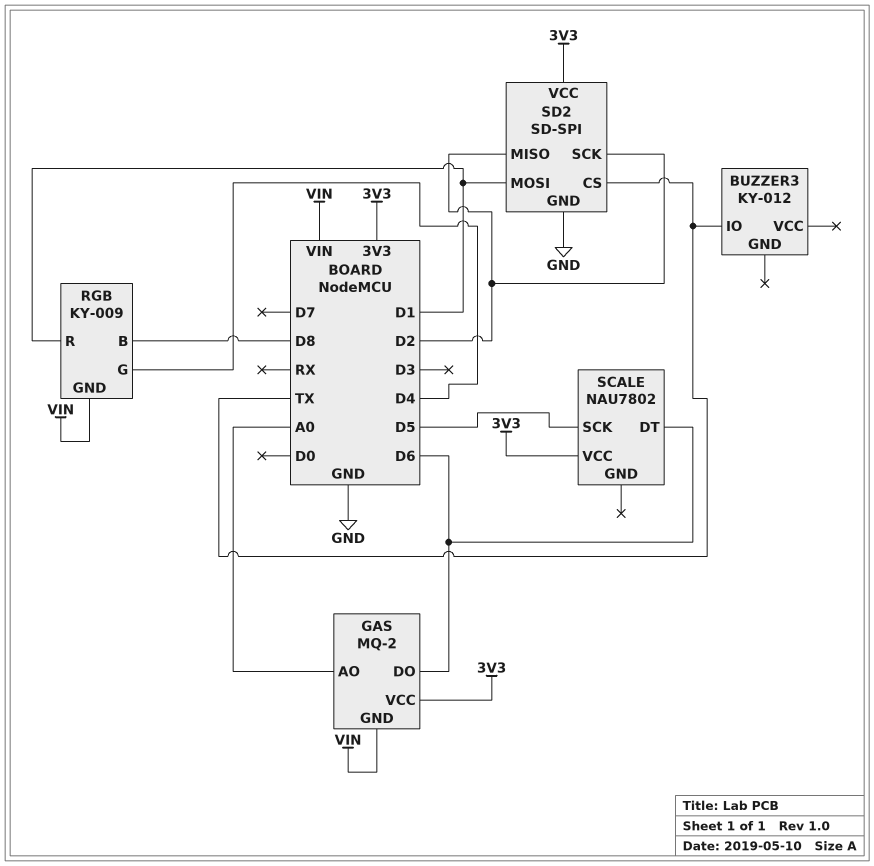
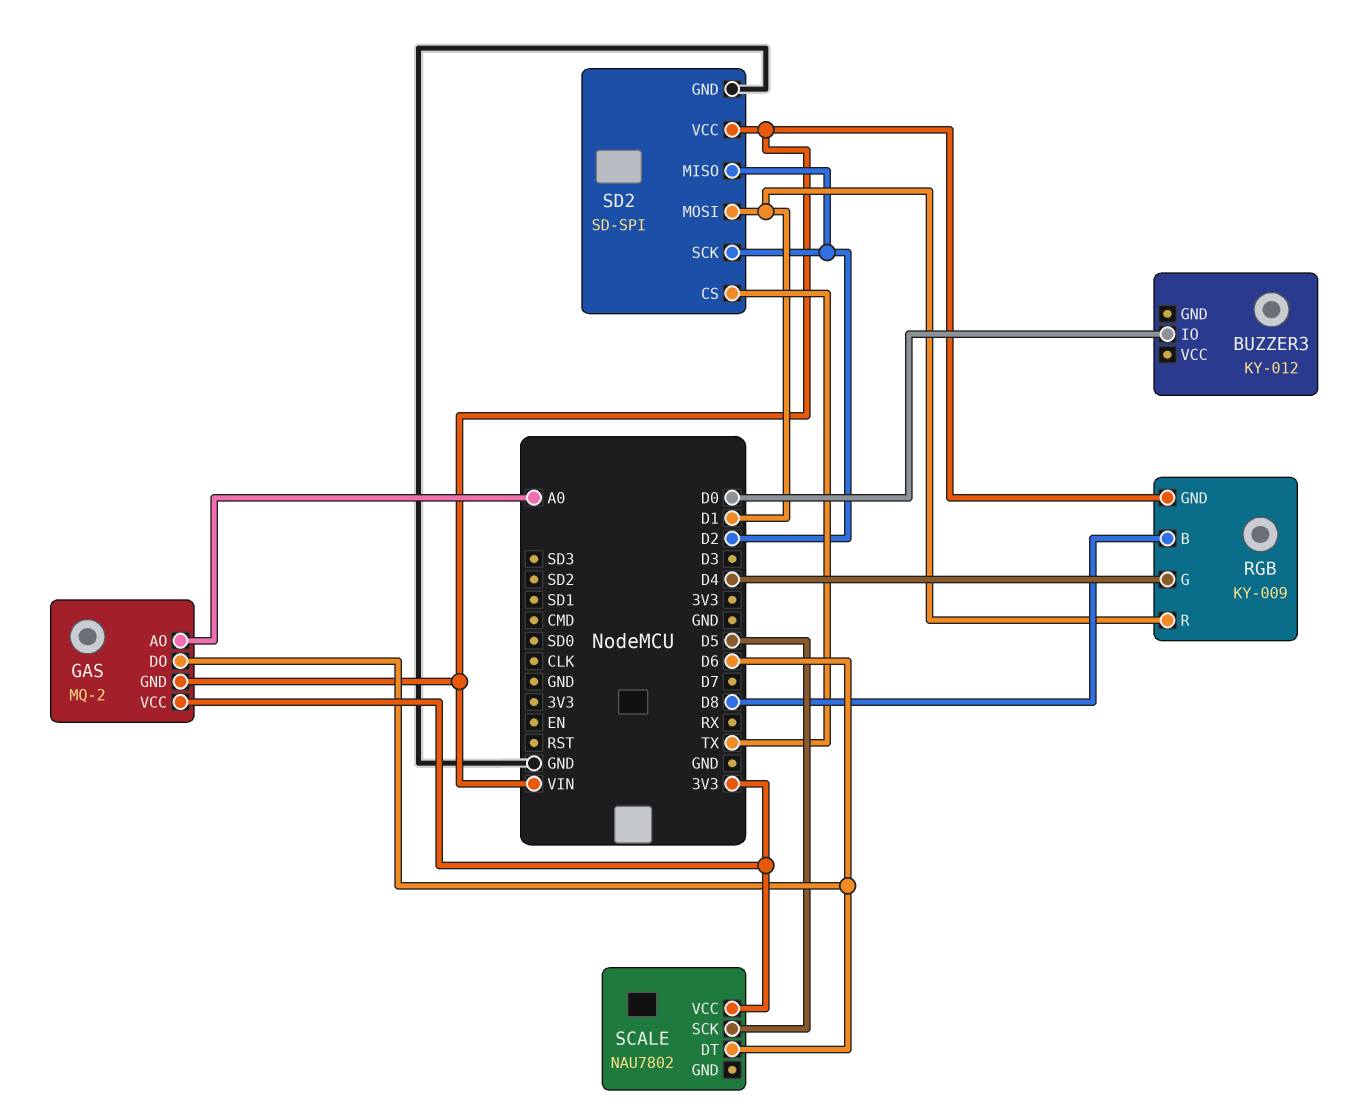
BUZZER3 pin IO: TX -> D0
SD2 pin VCC: 3V3 -> VIN

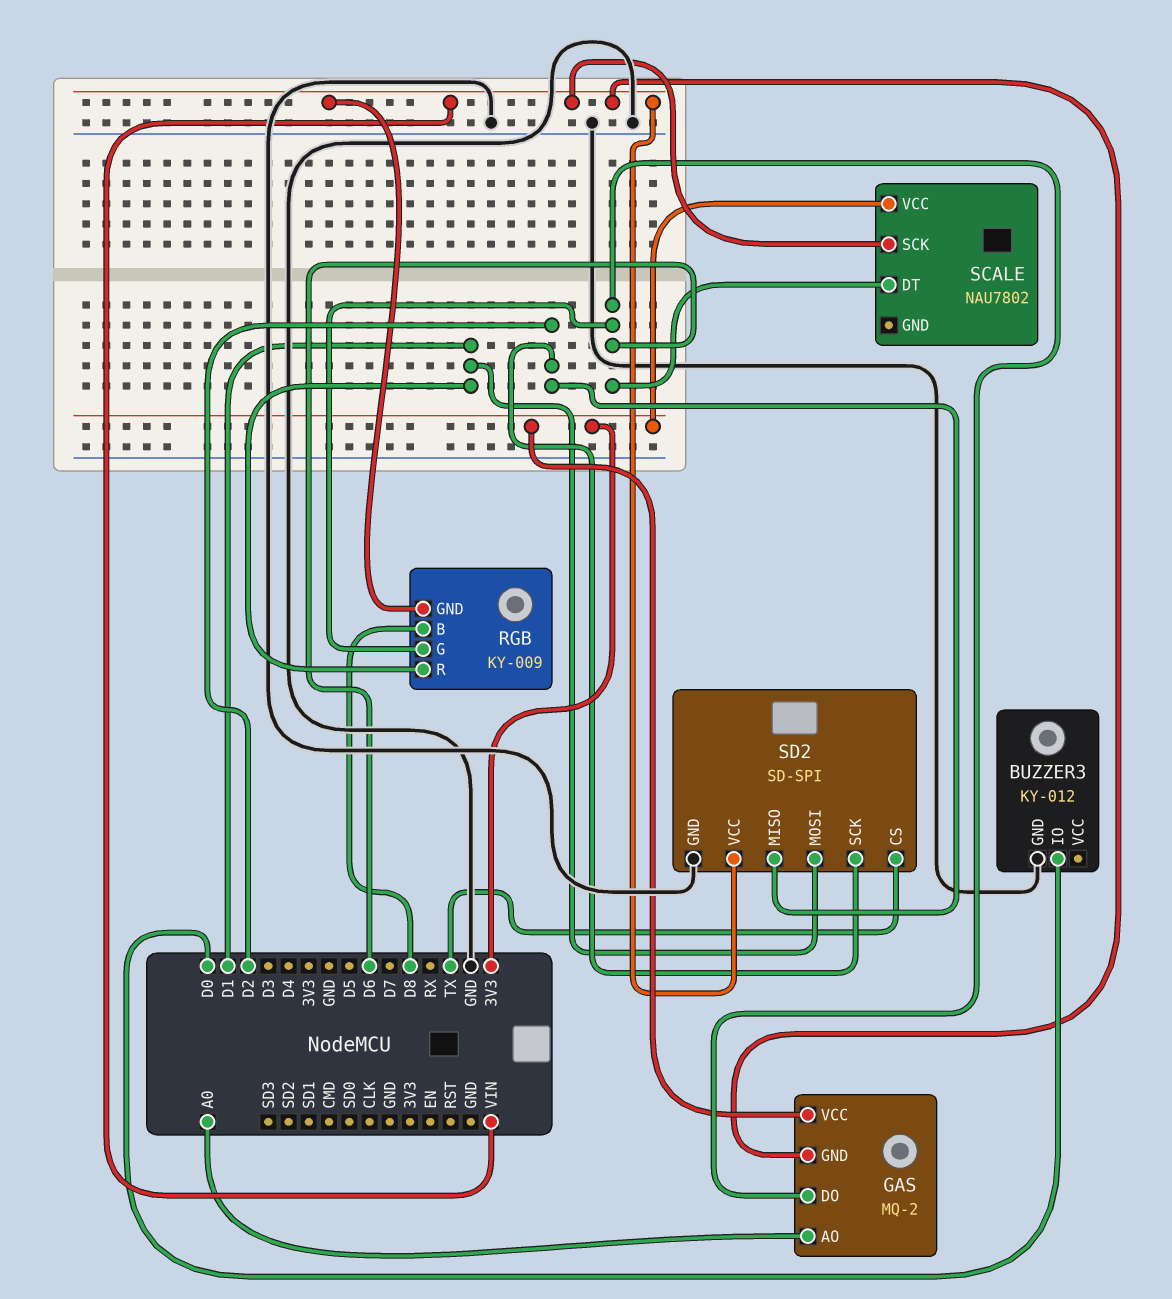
BUZZER3 pin GND: none -> GND
RGB pin G: D4 -> D6
SCALE pin SCK: D5 -> VIN

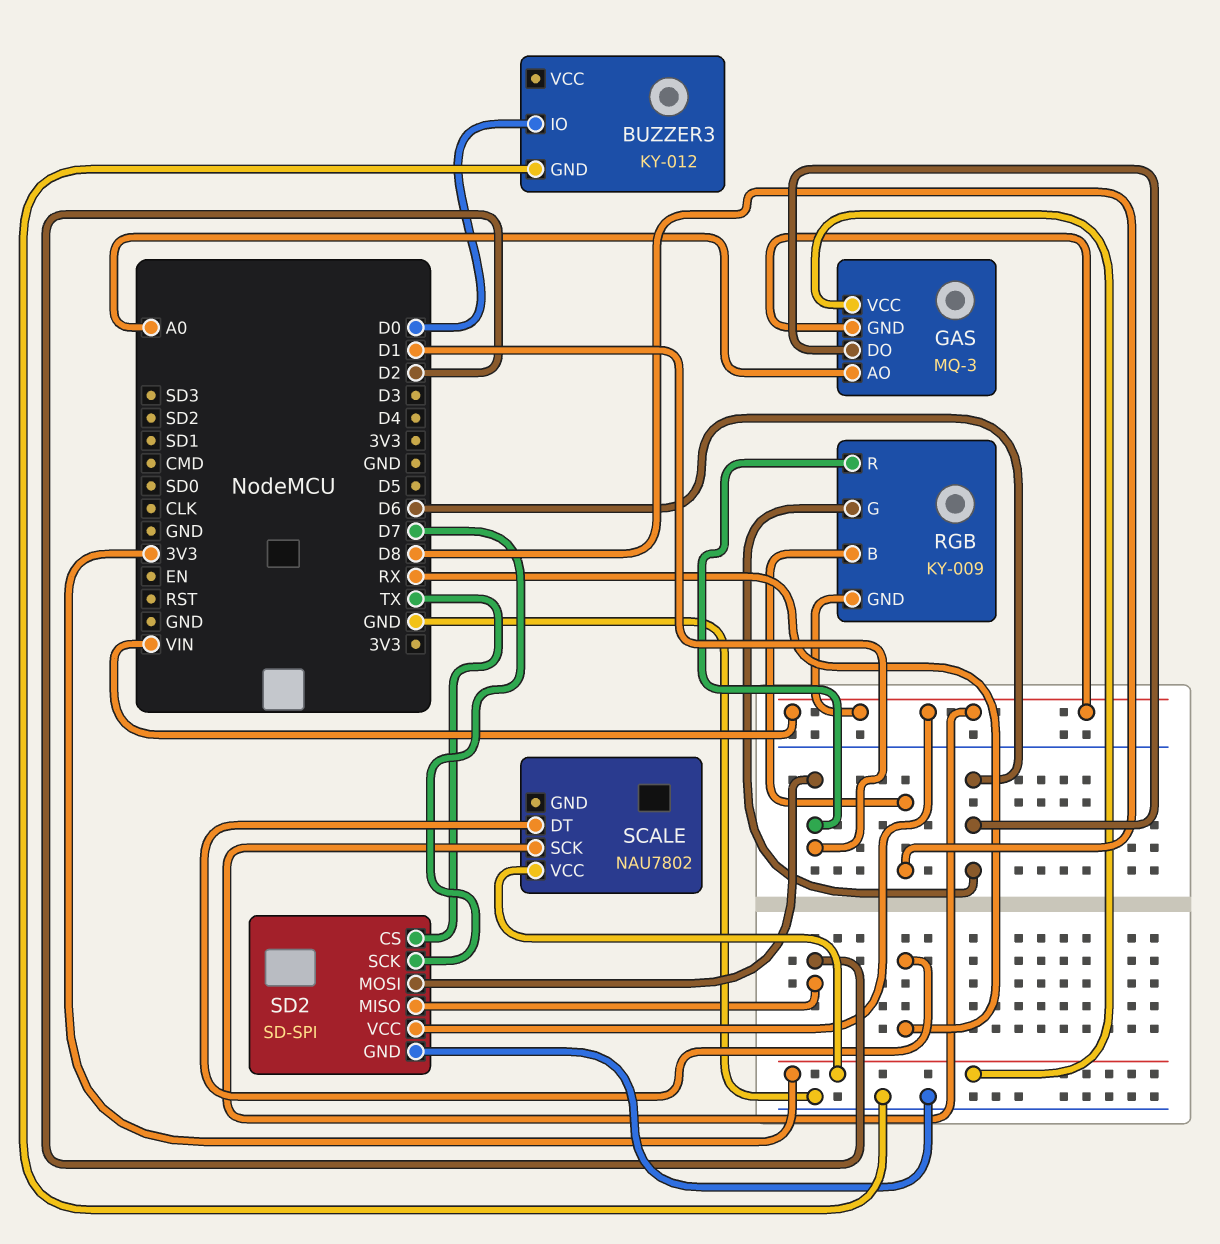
GAS: MQ-2 -> MQ-3
SCALE pin DT: D6 -> RX
SD2 pin SCK: D2 -> D7

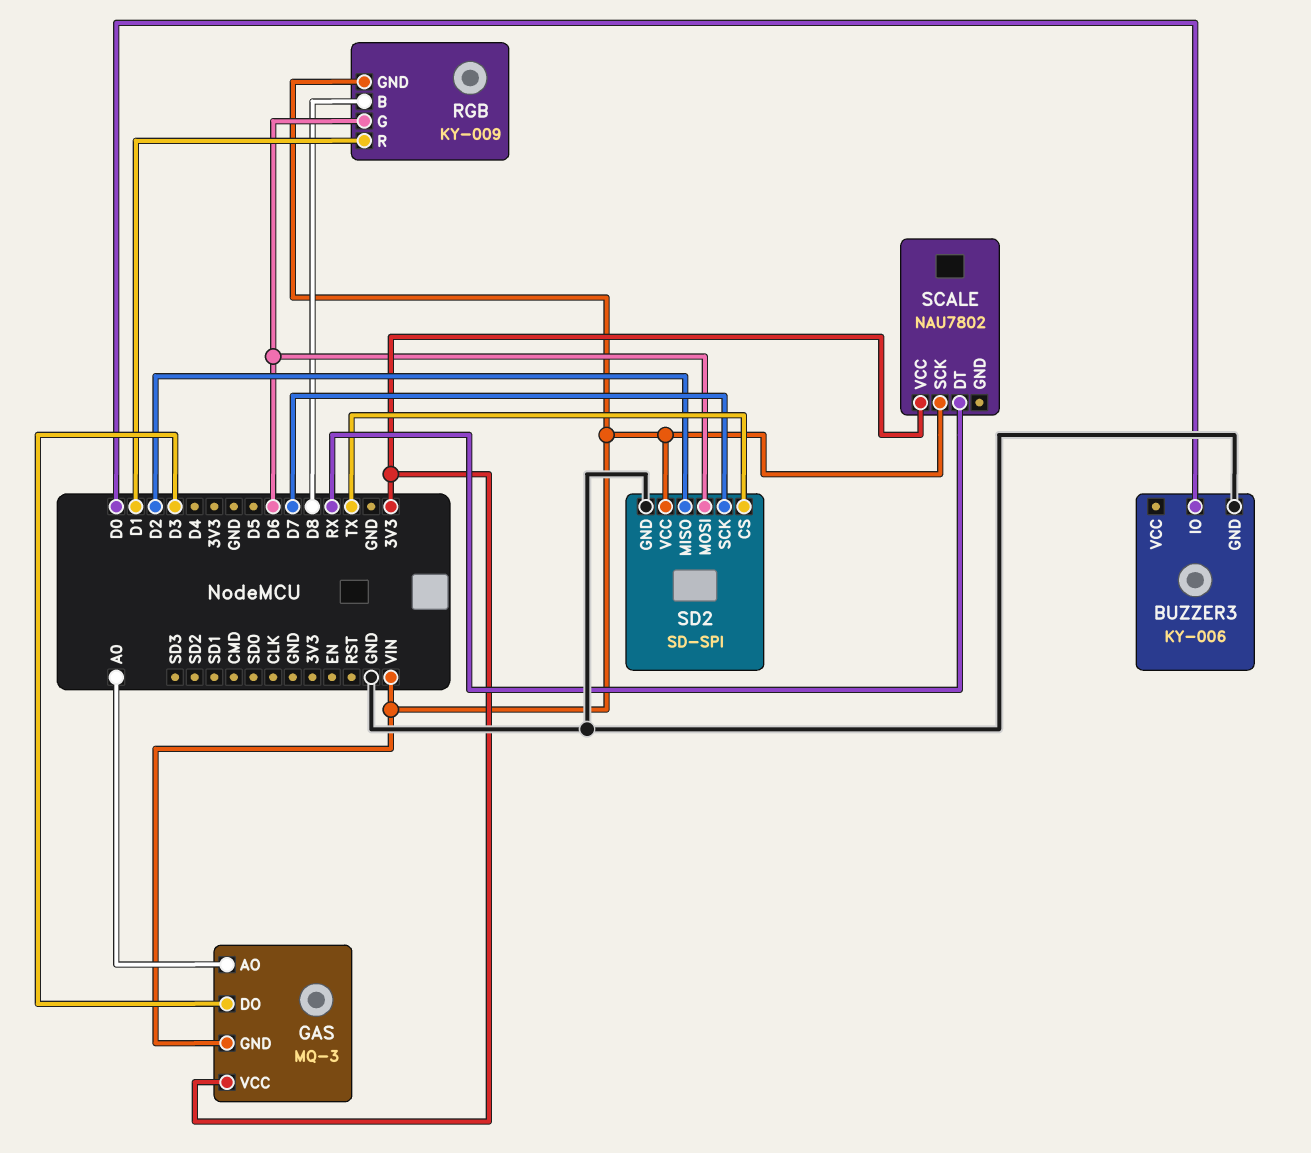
BUZZER3: KY-012 -> KY-006
GAS pin DO: D6 -> D3
SD2 pin MOSI: D1 -> D6

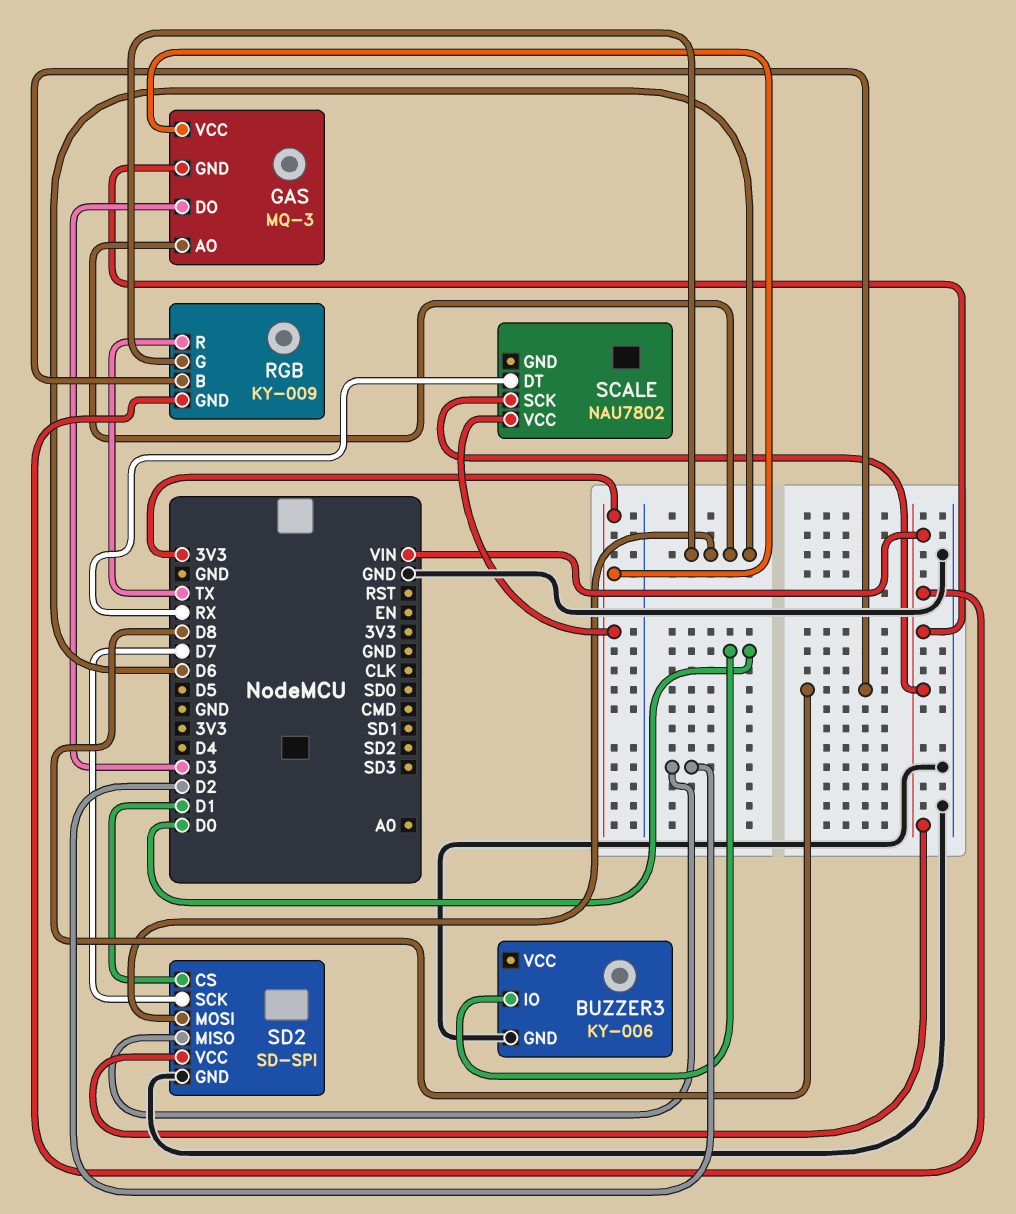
GAS pin AO: A0 -> D6
RGB pin R: D1 -> TX
SD2 pin CS: TX -> D1

